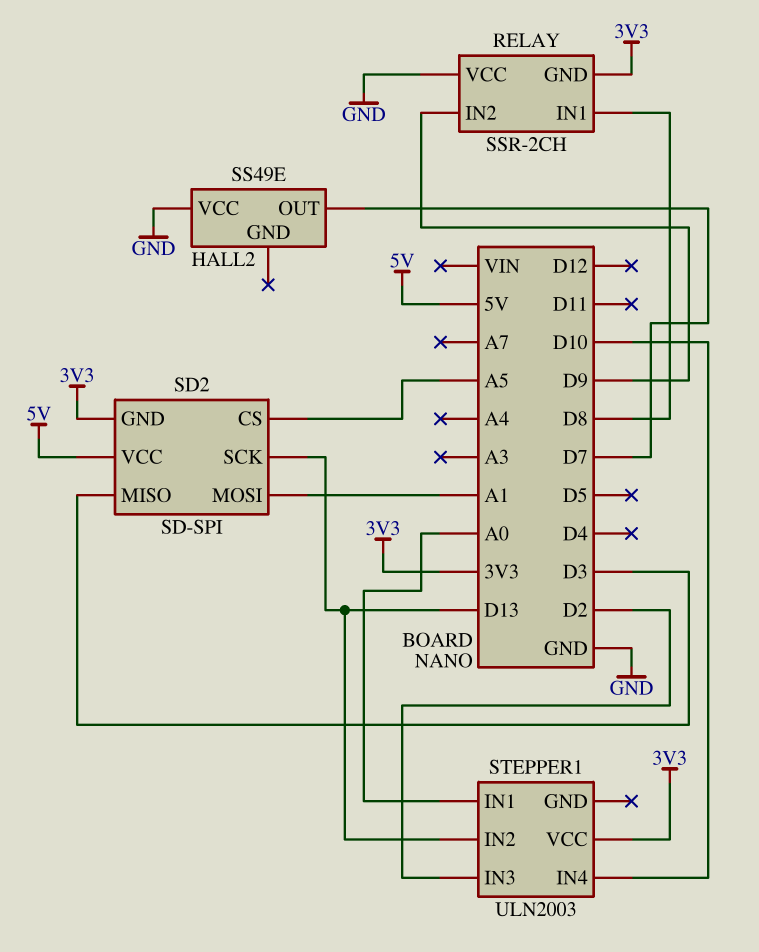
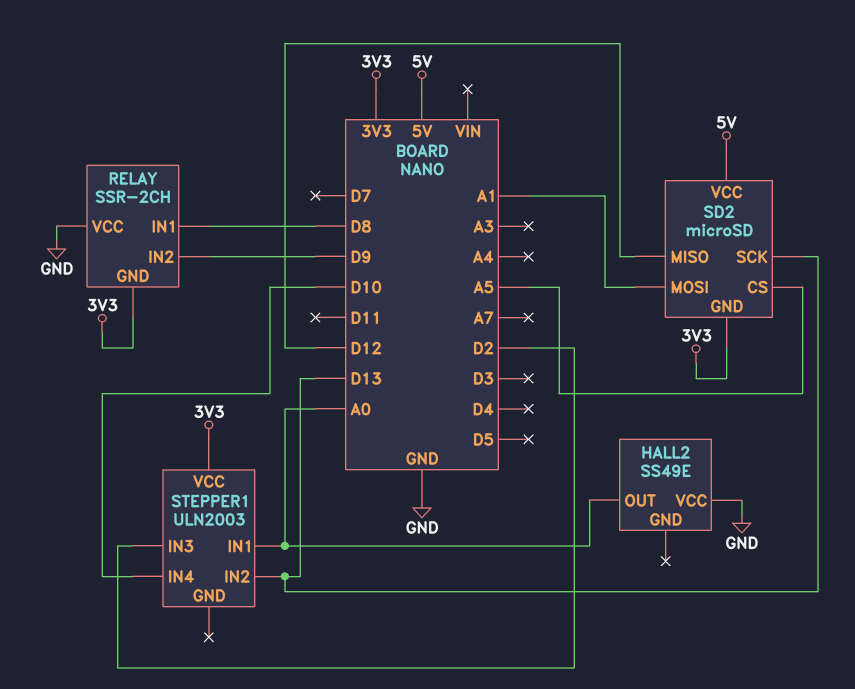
HALL2 pin OUT: D7 -> A0
SD2: SD-SPI -> microSD
SD2 pin MISO: D3 -> D12

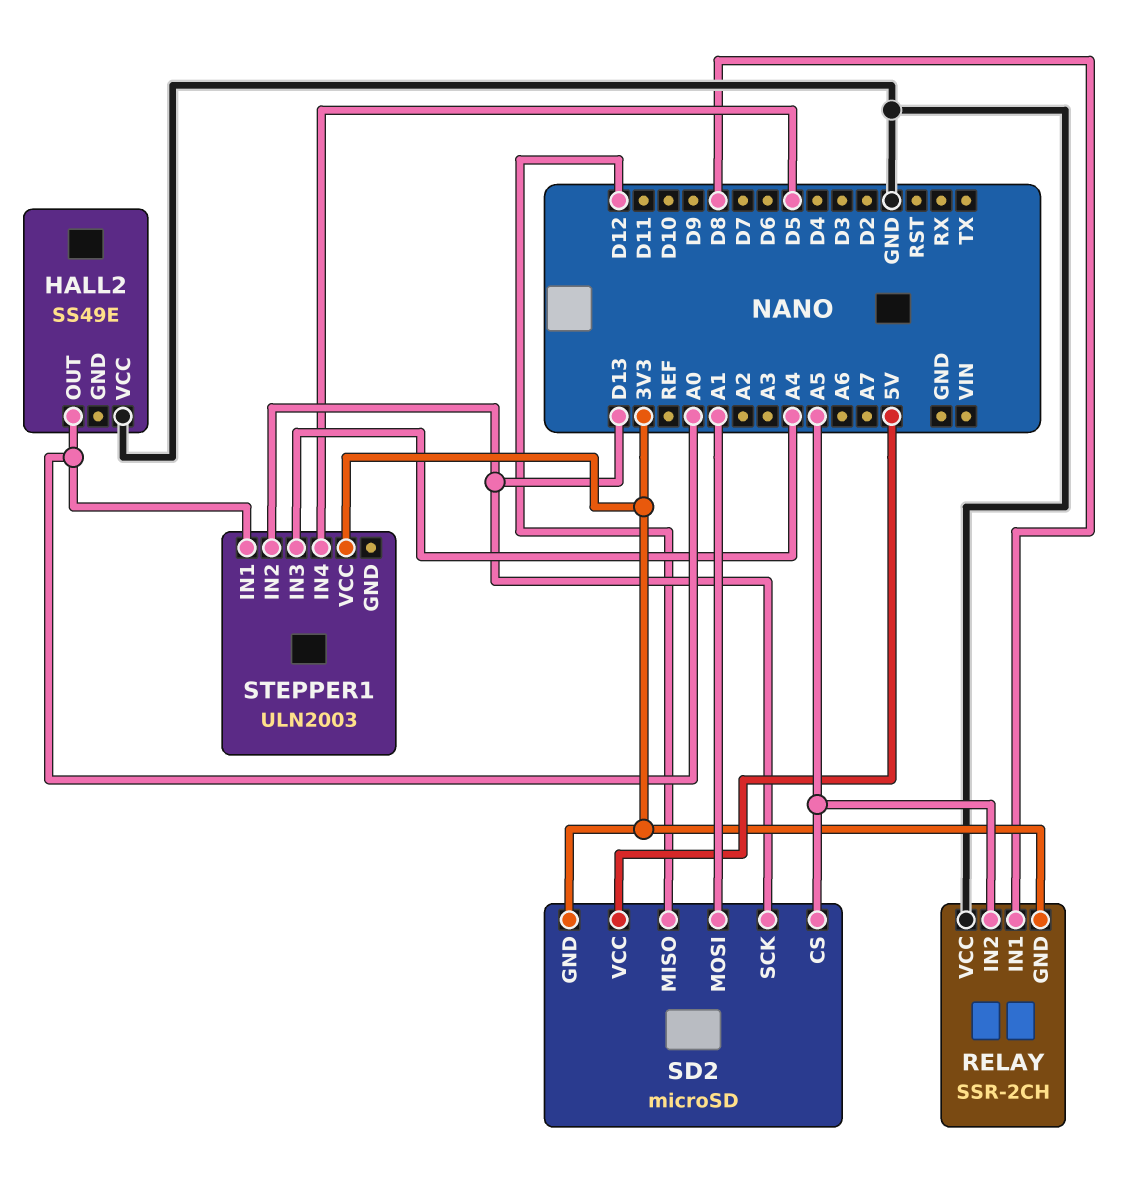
RELAY pin IN2: D9 -> A5
STEPPER1 pin IN3: D2 -> A4
STEPPER1 pin IN4: D10 -> D5

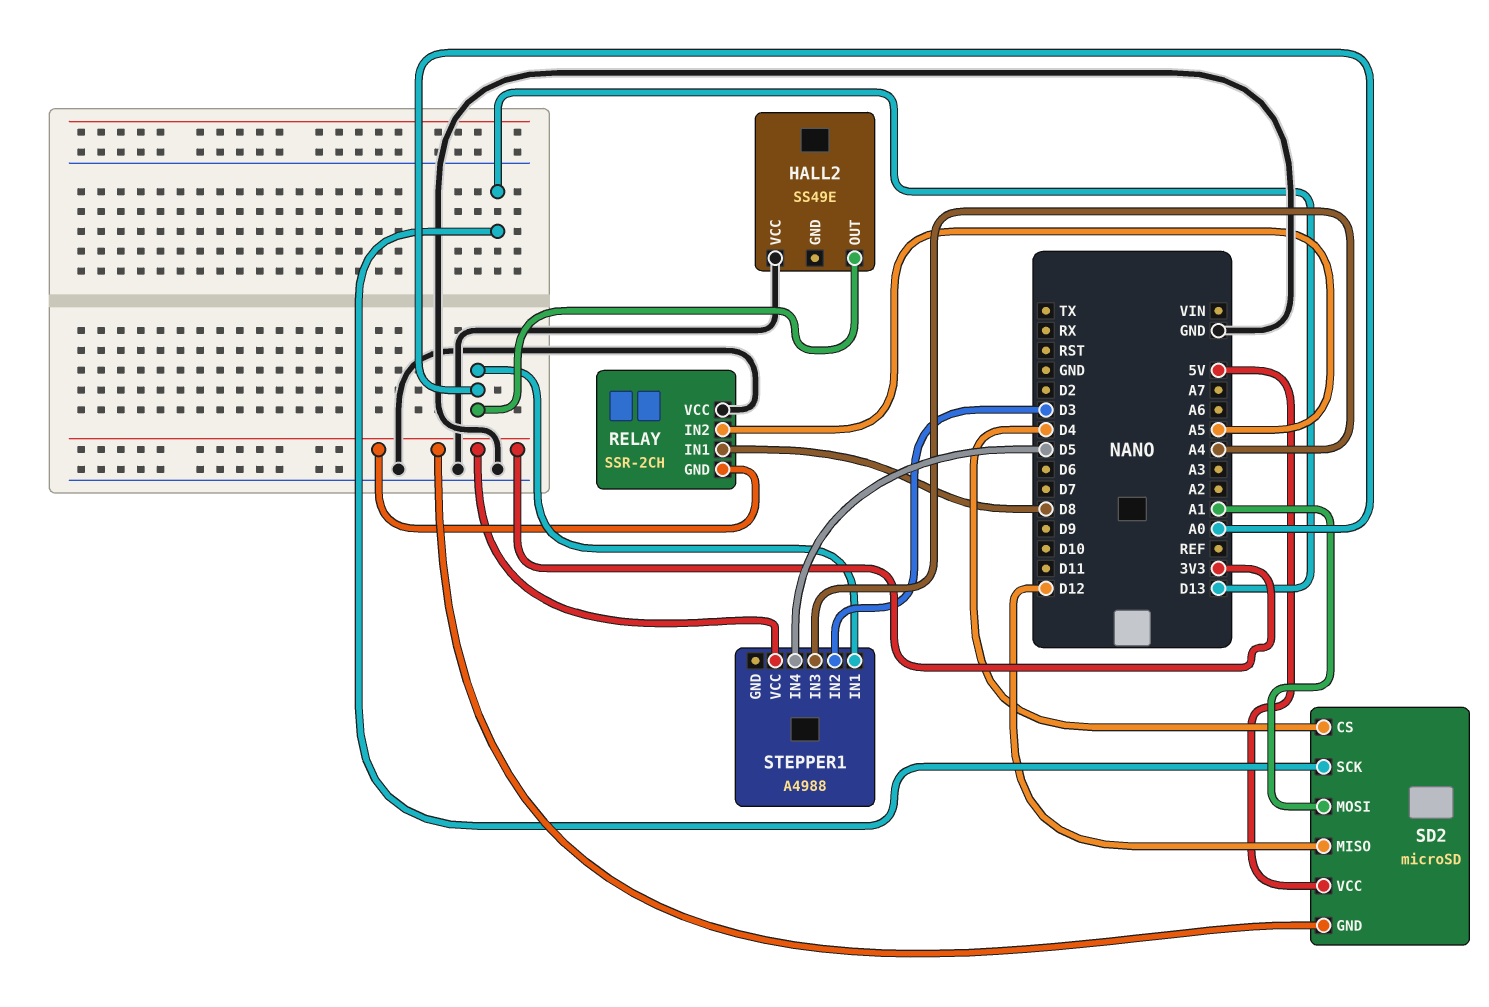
SD2 pin CS: A5 -> D4
STEPPER1: ULN2003 -> A4988
STEPPER1 pin IN2: D13 -> D3

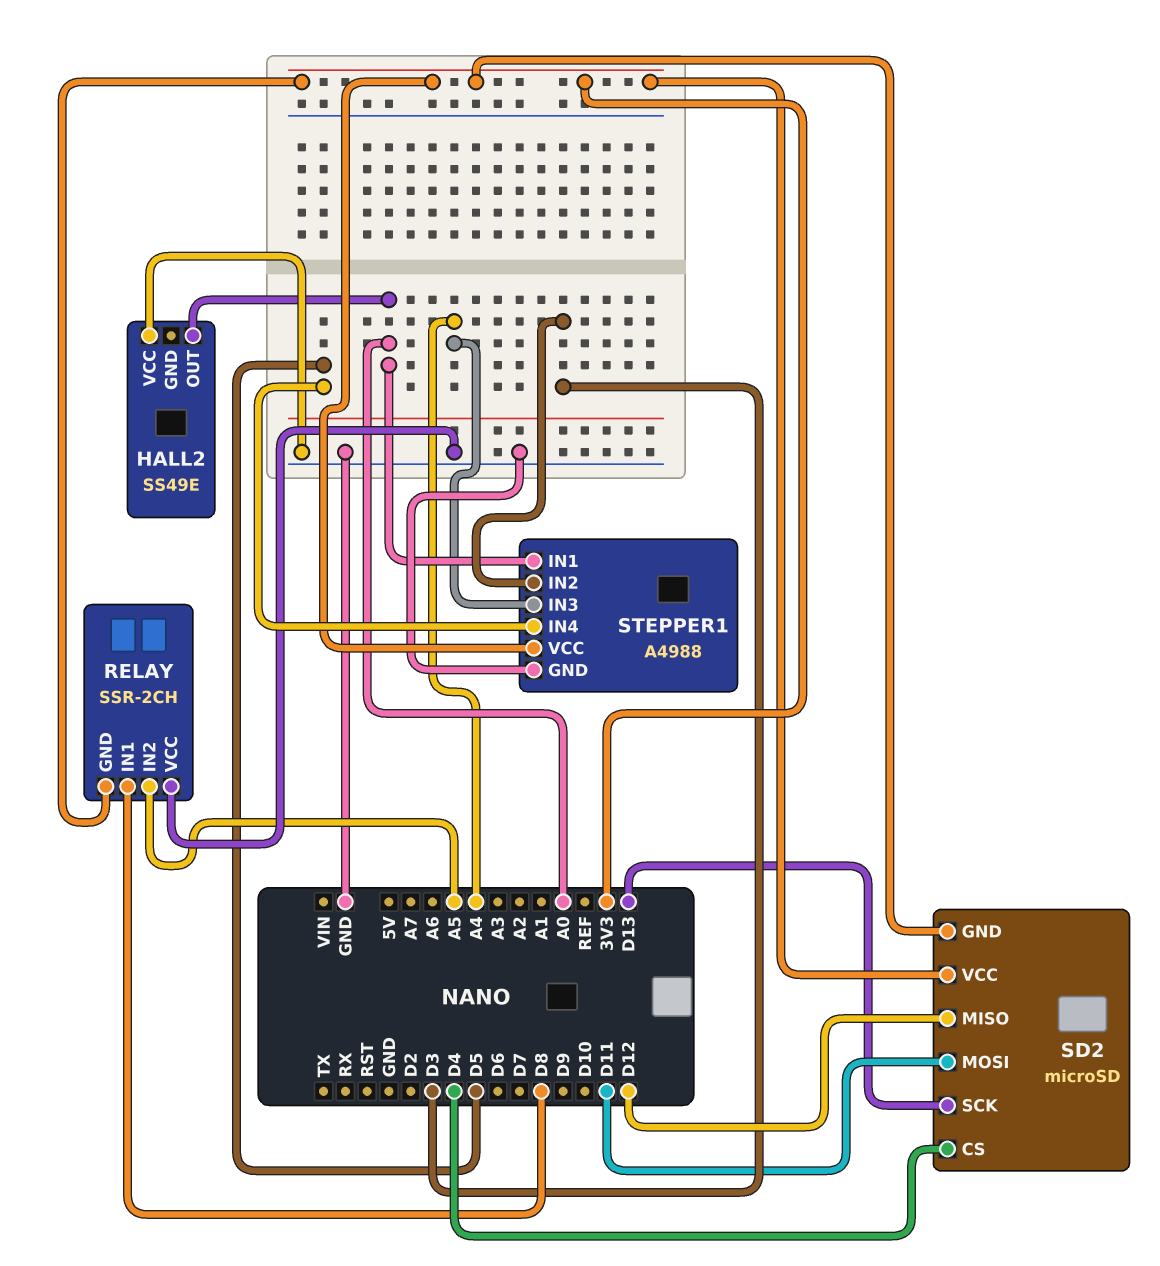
SD2 pin MOSI: A1 -> D11
SD2 pin VCC: 5V -> 3V3
STEPPER1 pin GND: none -> GND

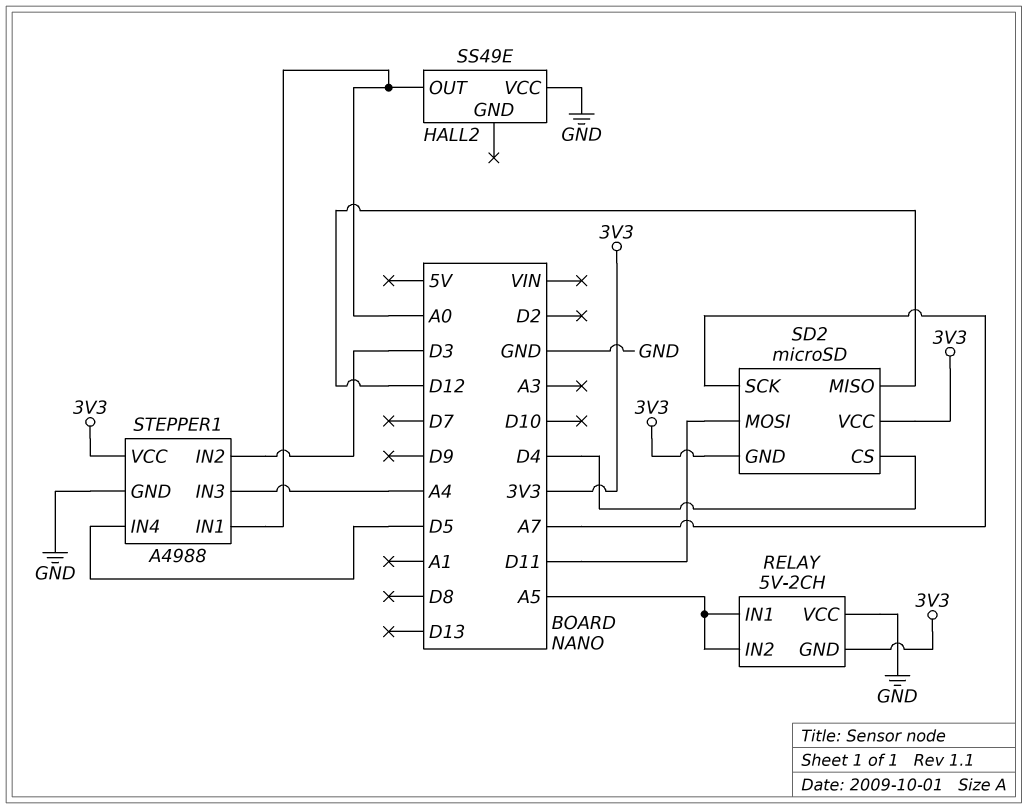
RELAY: SSR-2CH -> 5V-2CH
RELAY pin IN1: D8 -> A5
SD2 pin SCK: D13 -> A7

